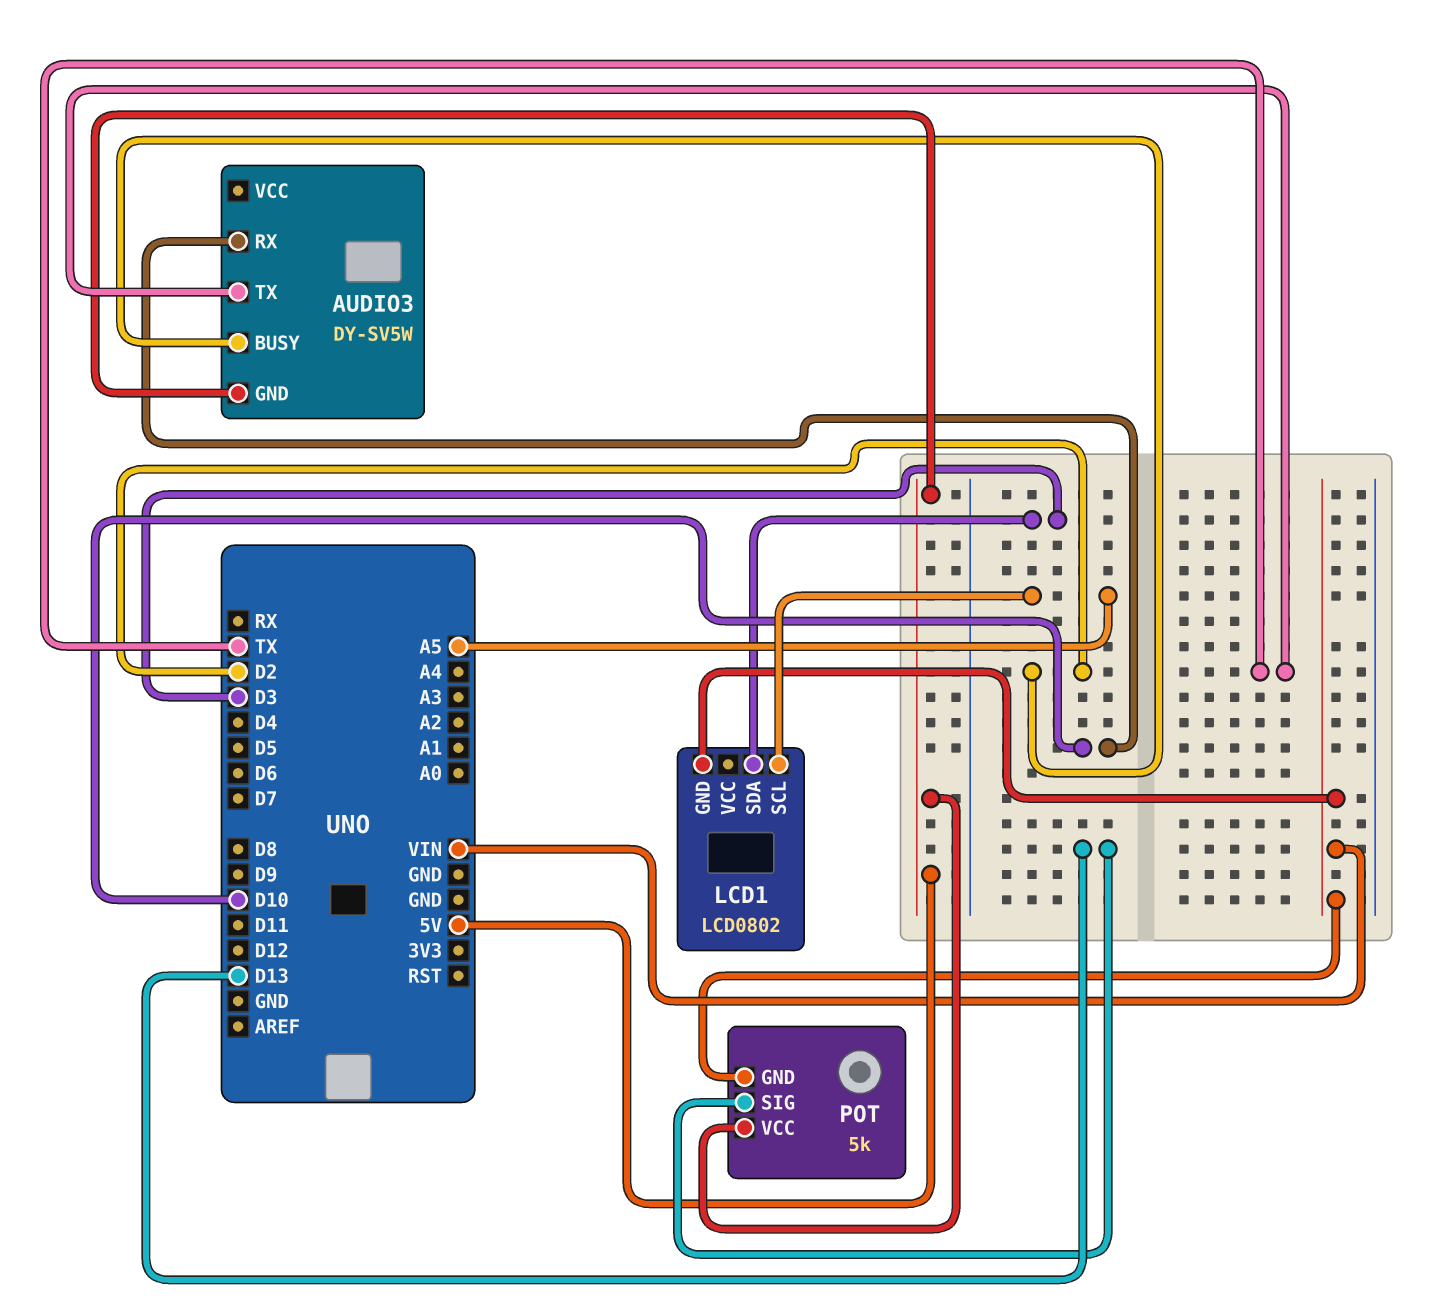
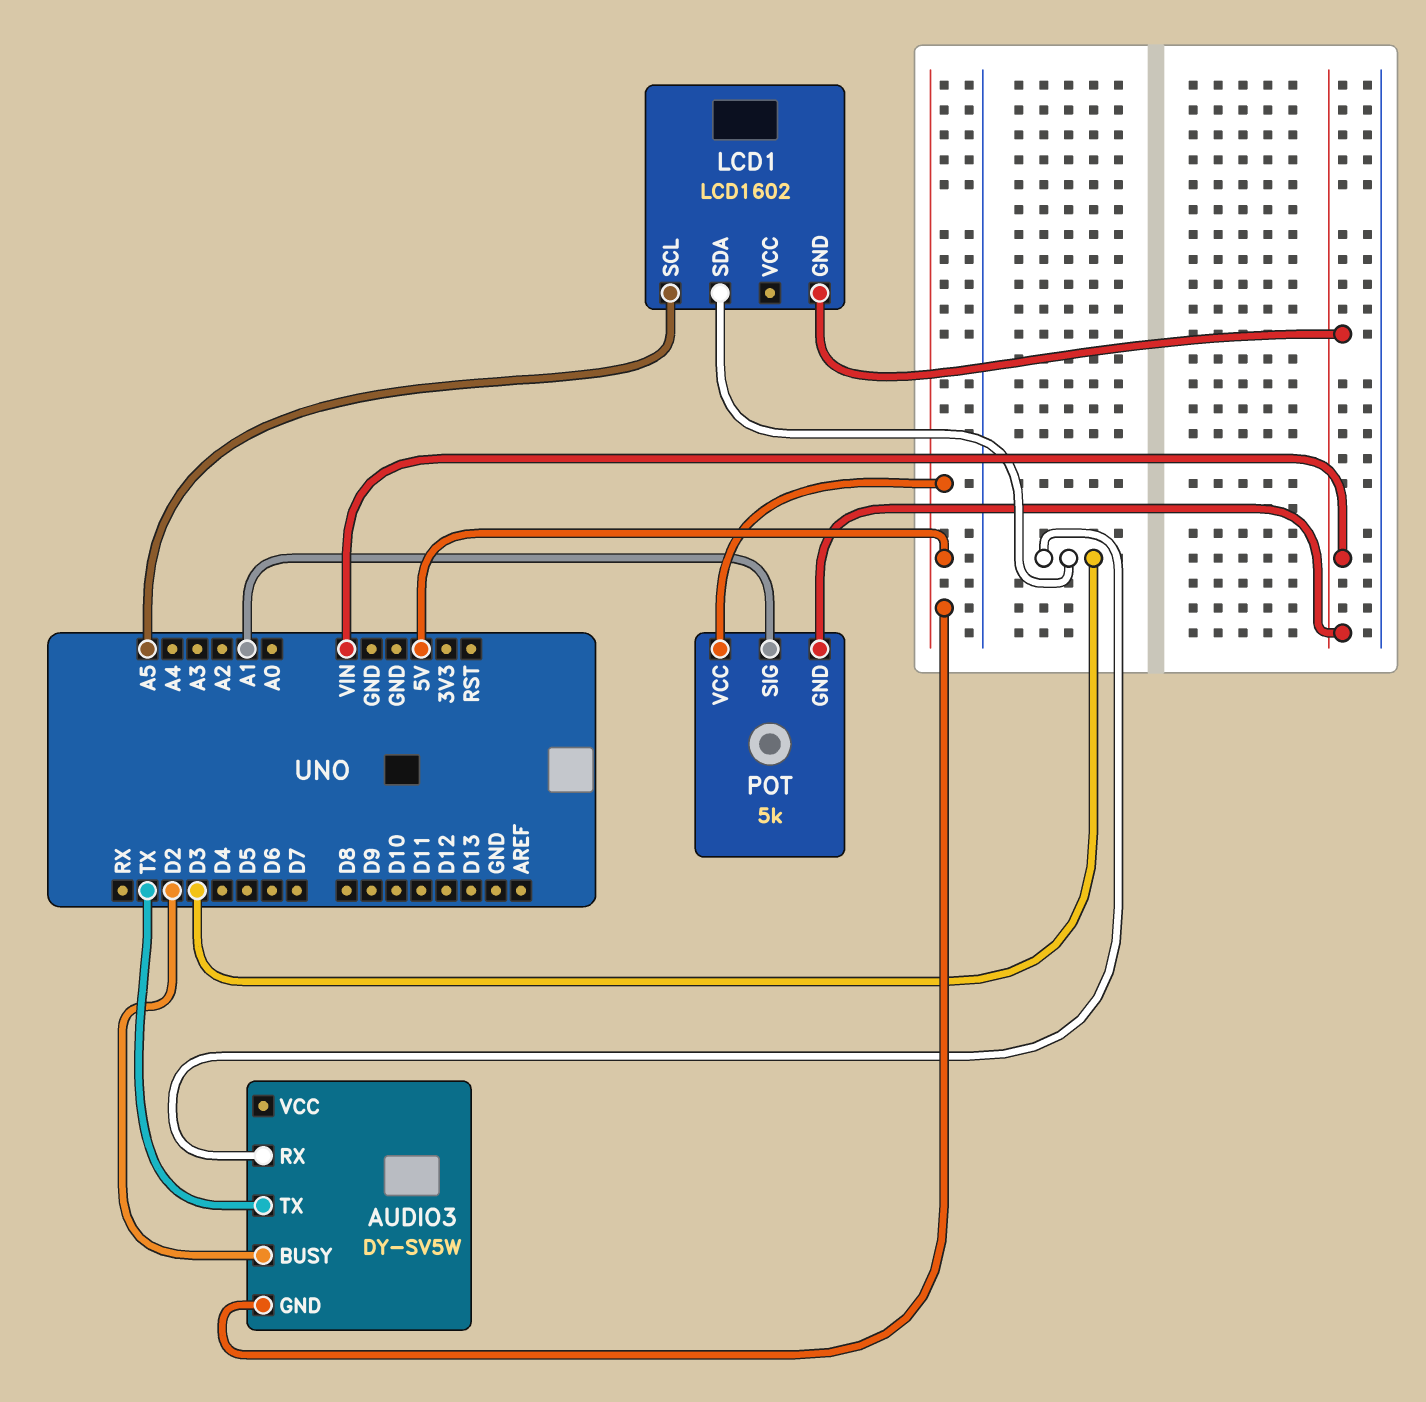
AUDIO3 pin RX: D10 -> D3
LCD1: LCD0802 -> LCD1602
POT pin SIG: D13 -> A1

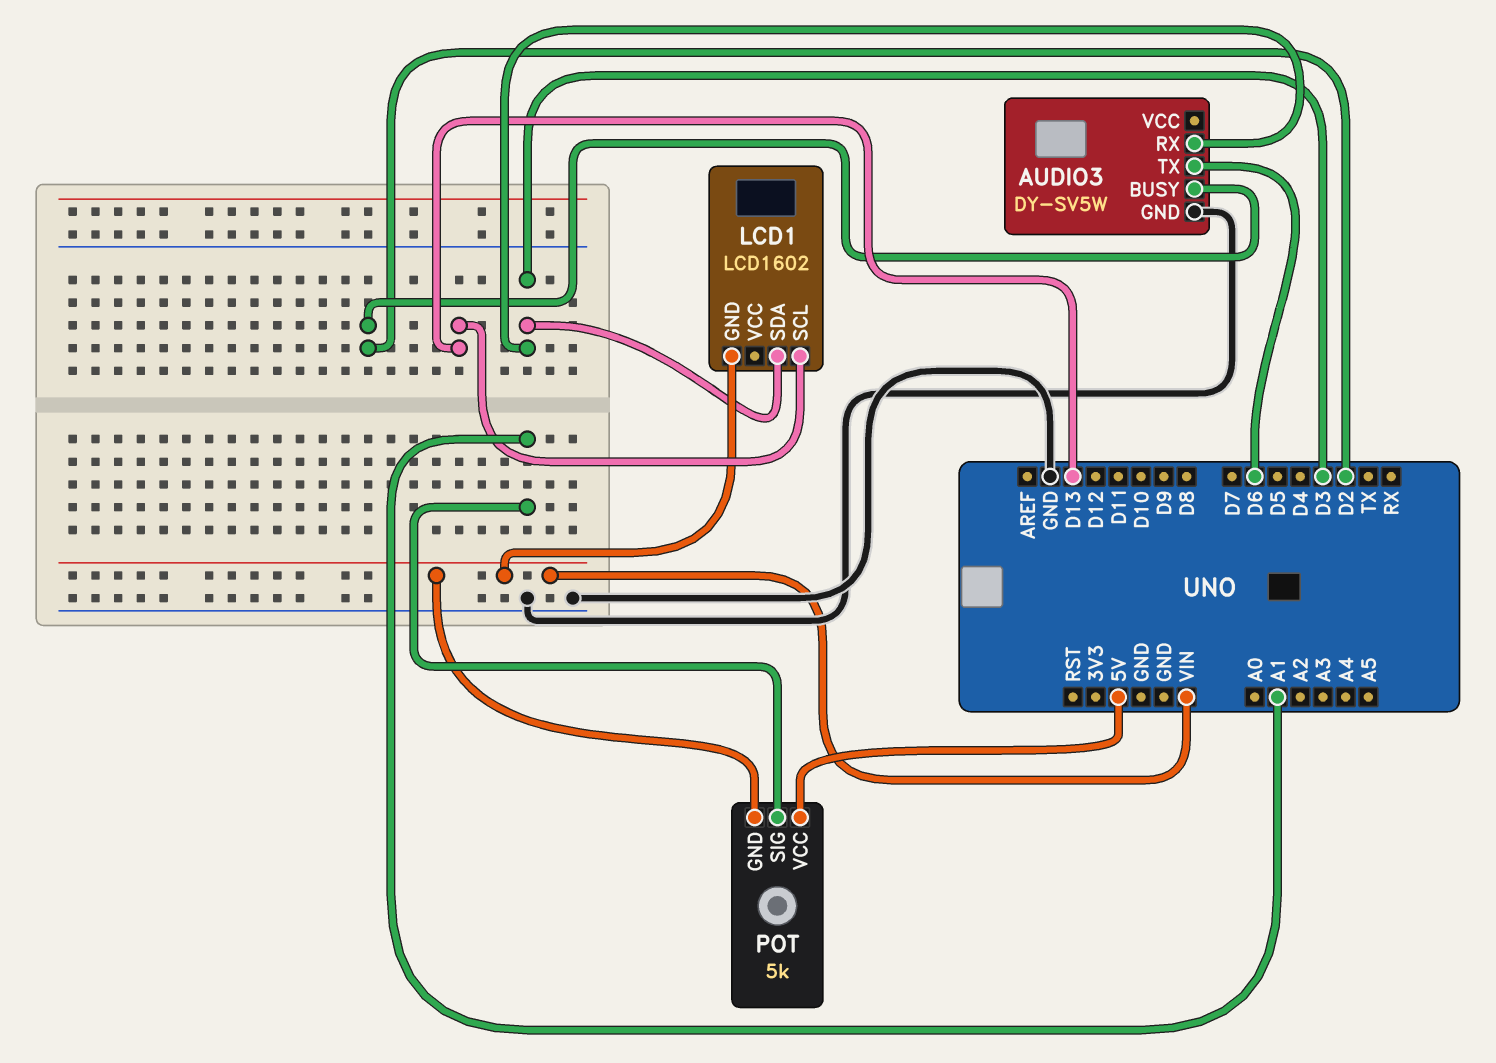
AUDIO3 pin GND: 5V -> GND
AUDIO3 pin TX: TX -> D6
LCD1 pin SCL: A5 -> D13

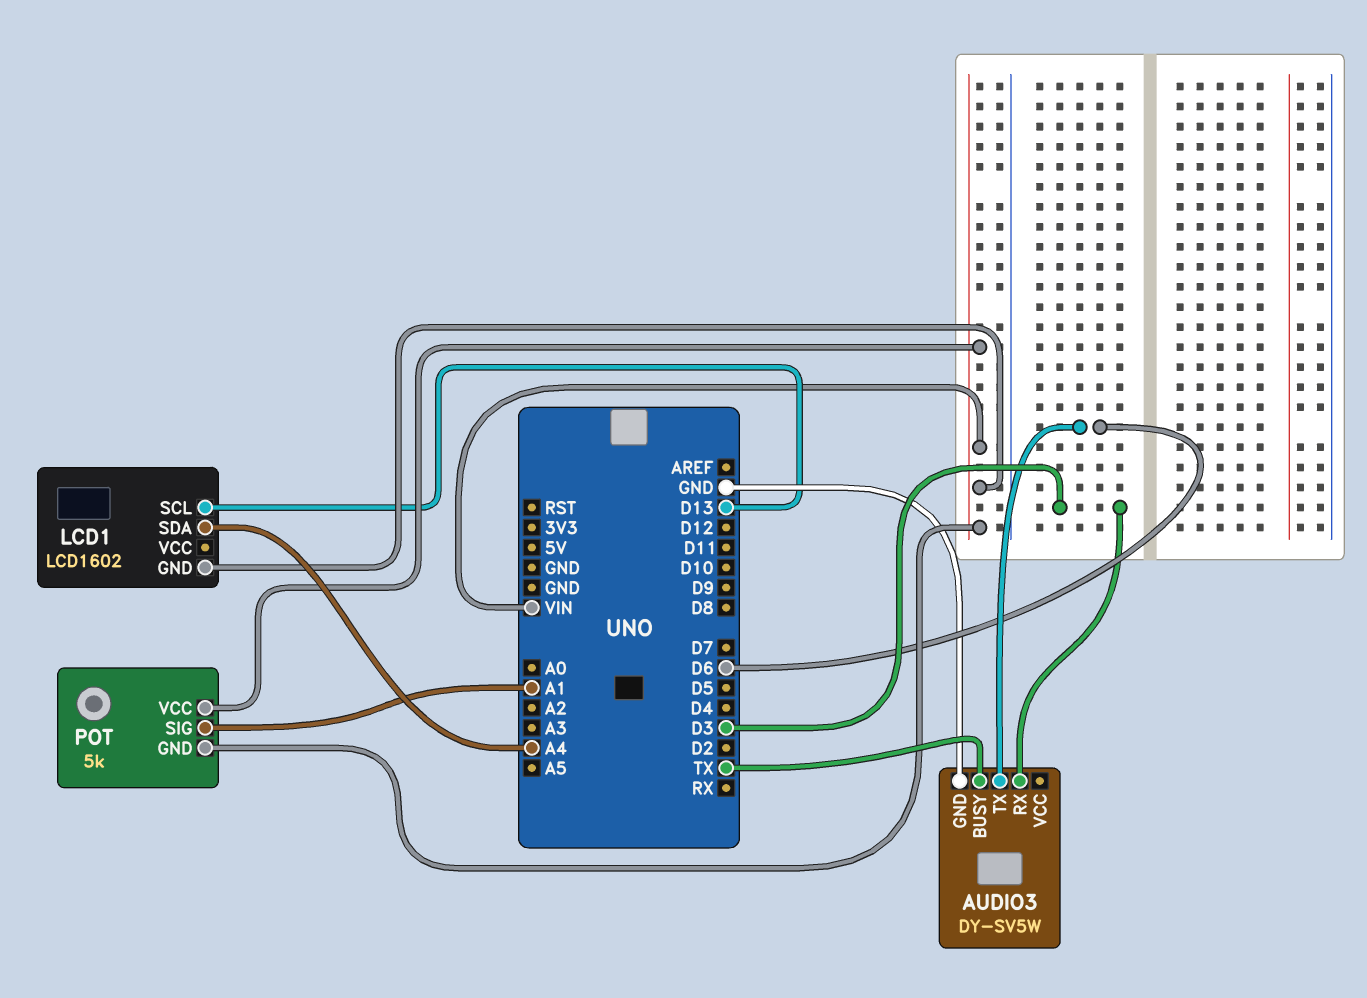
AUDIO3 pin BUSY: D2 -> TX
LCD1 pin SDA: D3 -> A4
POT pin VCC: 5V -> VIN

